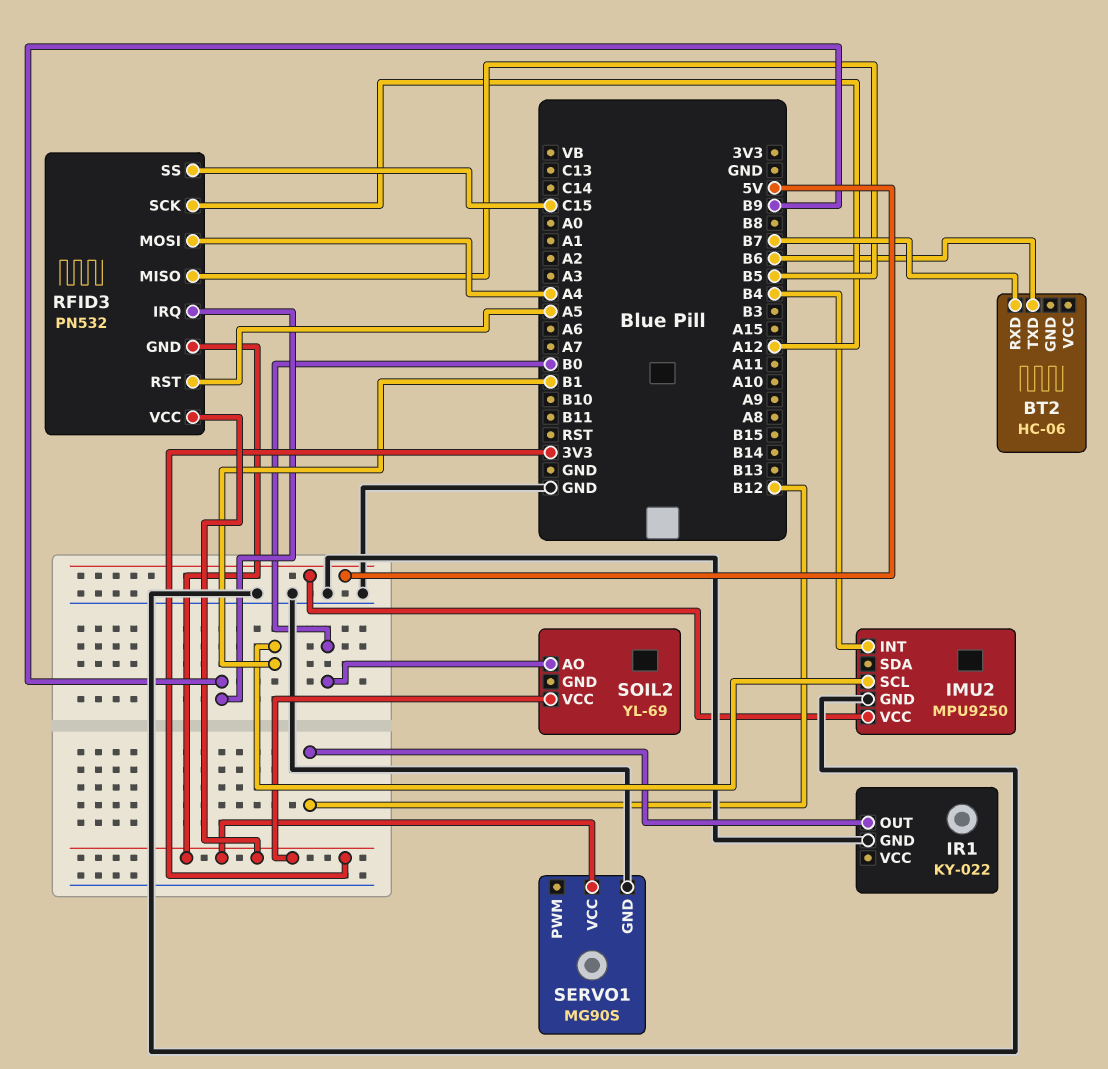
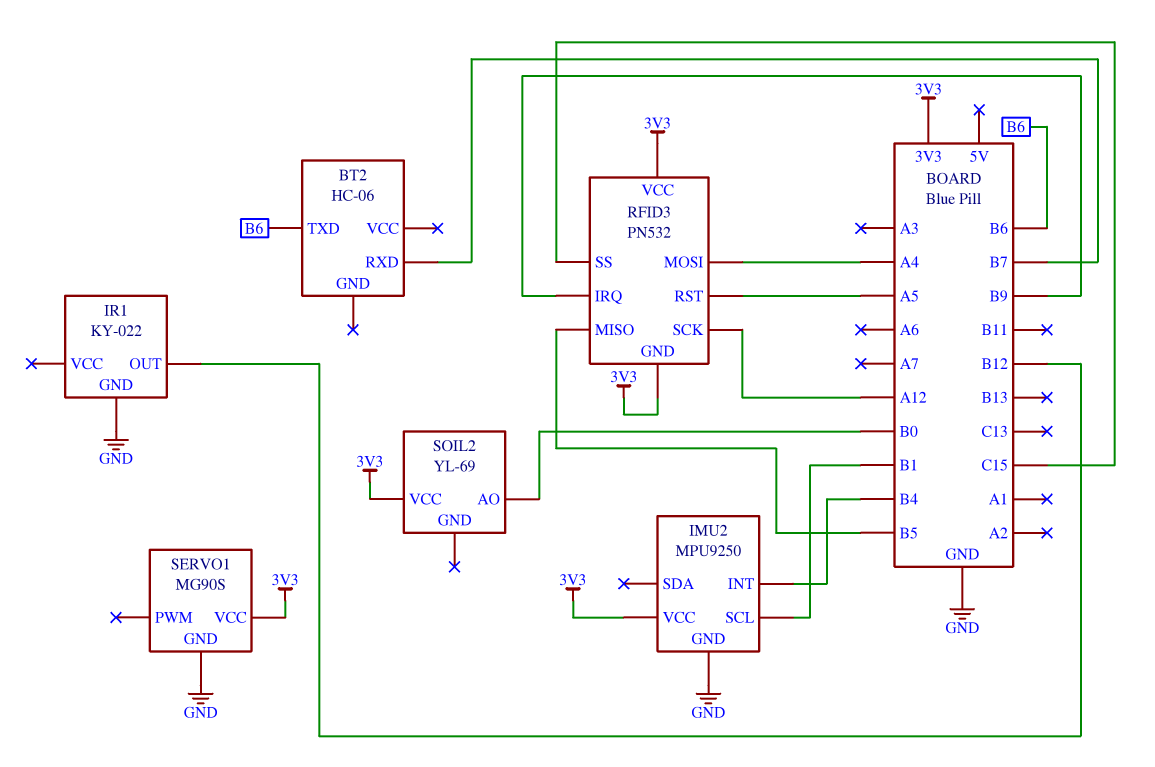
IMU2 pin VCC: 5V -> 3V3

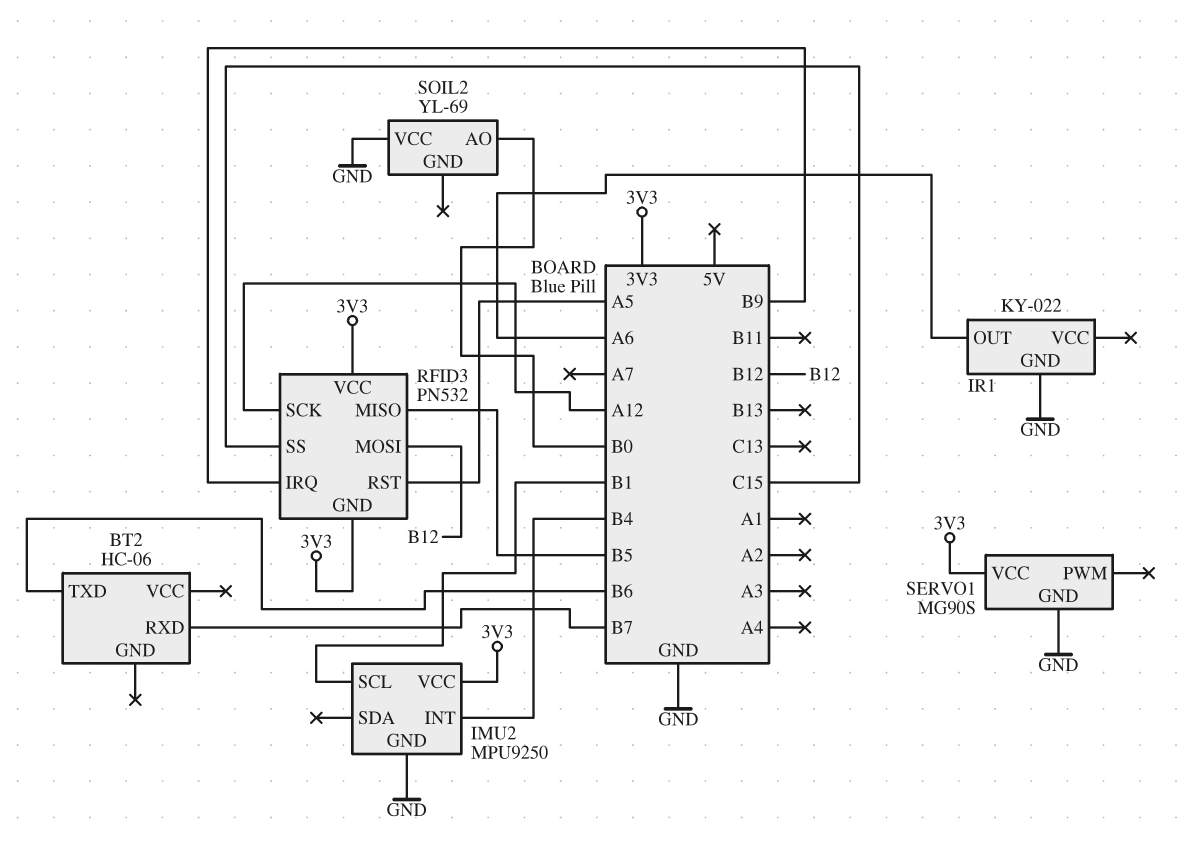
IR1 pin OUT: B12 -> A6
RFID3 pin MOSI: A4 -> B12
SOIL2 pin VCC: 3V3 -> GND

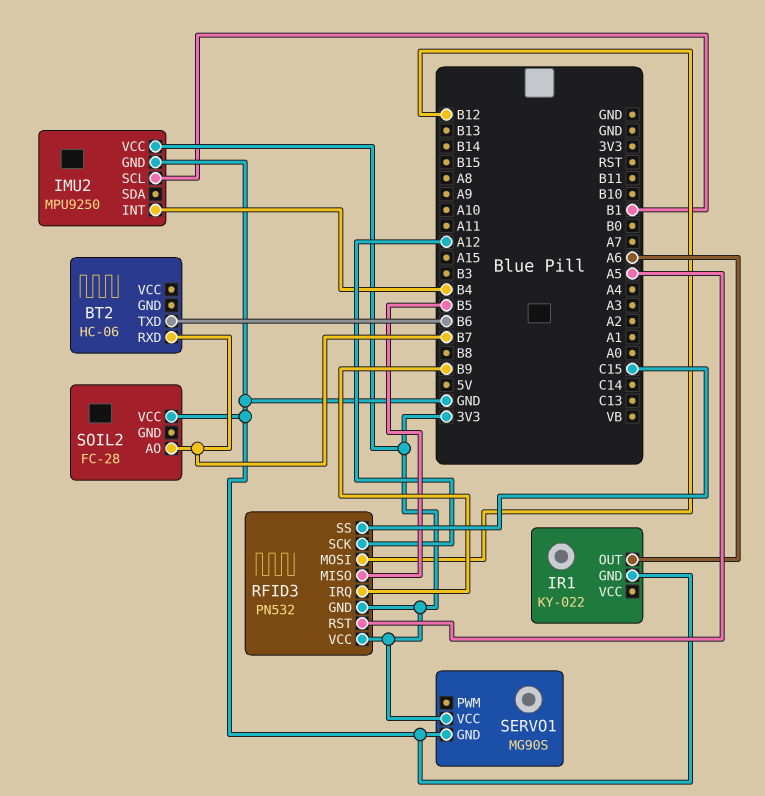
SOIL2: YL-69 -> FC-28
SOIL2 pin AO: B0 -> B7

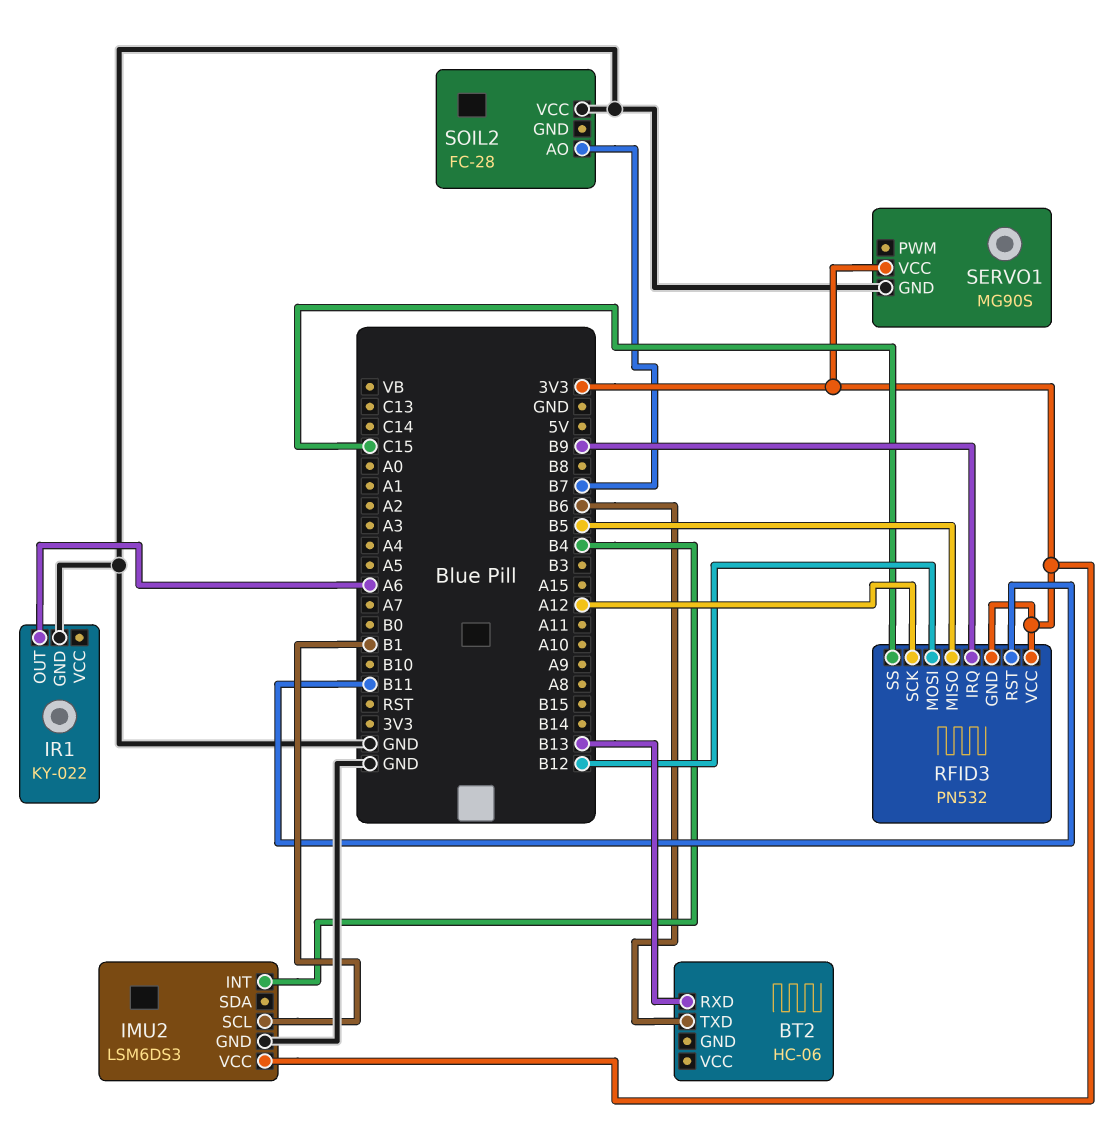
BT2 pin RXD: B7 -> B13
IMU2: MPU9250 -> LSM6DS3
RFID3 pin RST: A5 -> B11

